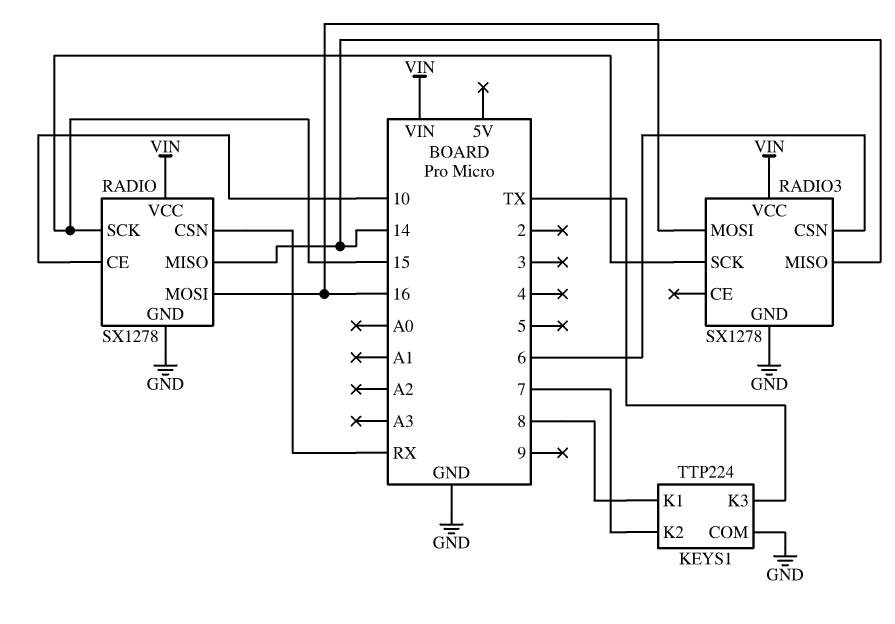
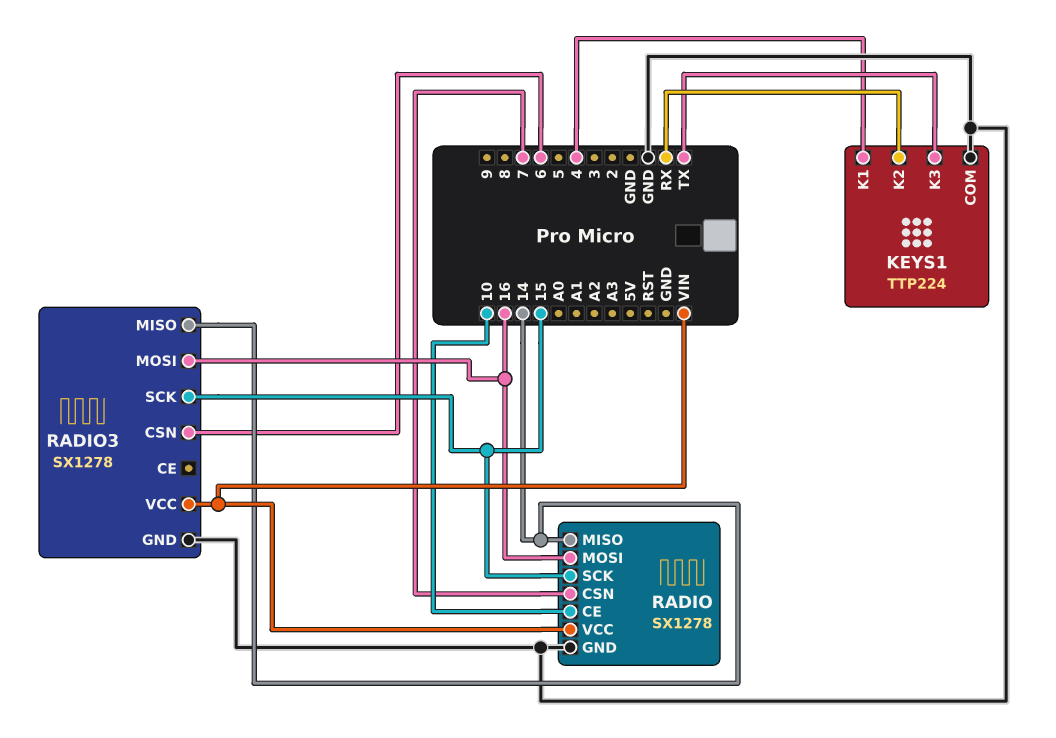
KEYS1 pin K1: 8 -> 4
KEYS1 pin K2: 7 -> RX
RADIO pin CSN: RX -> 7

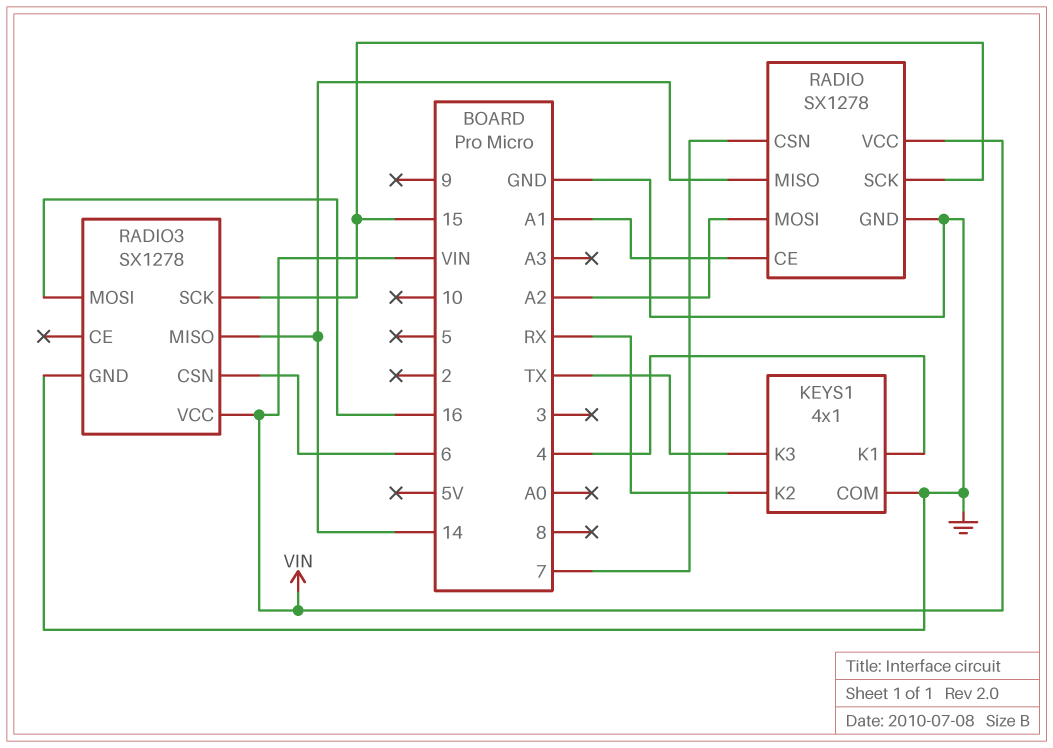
KEYS1: TTP224 -> 4x1
RADIO pin CE: 10 -> A1
RADIO pin MOSI: 16 -> A2

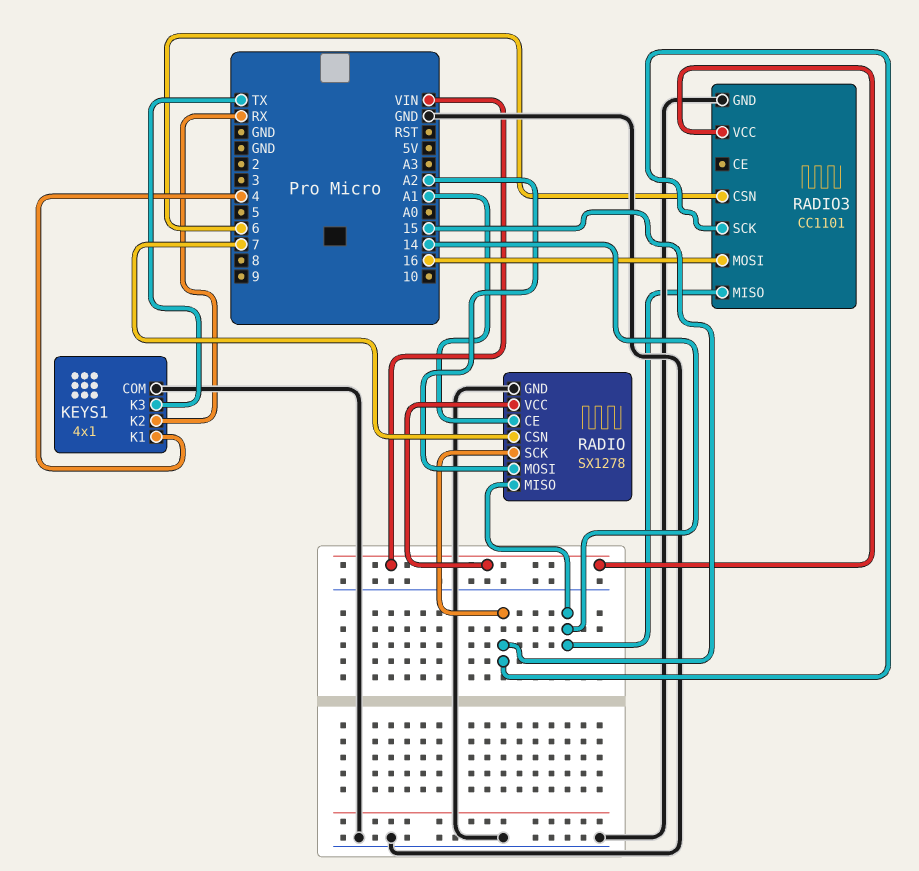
RADIO3: SX1278 -> CC1101

